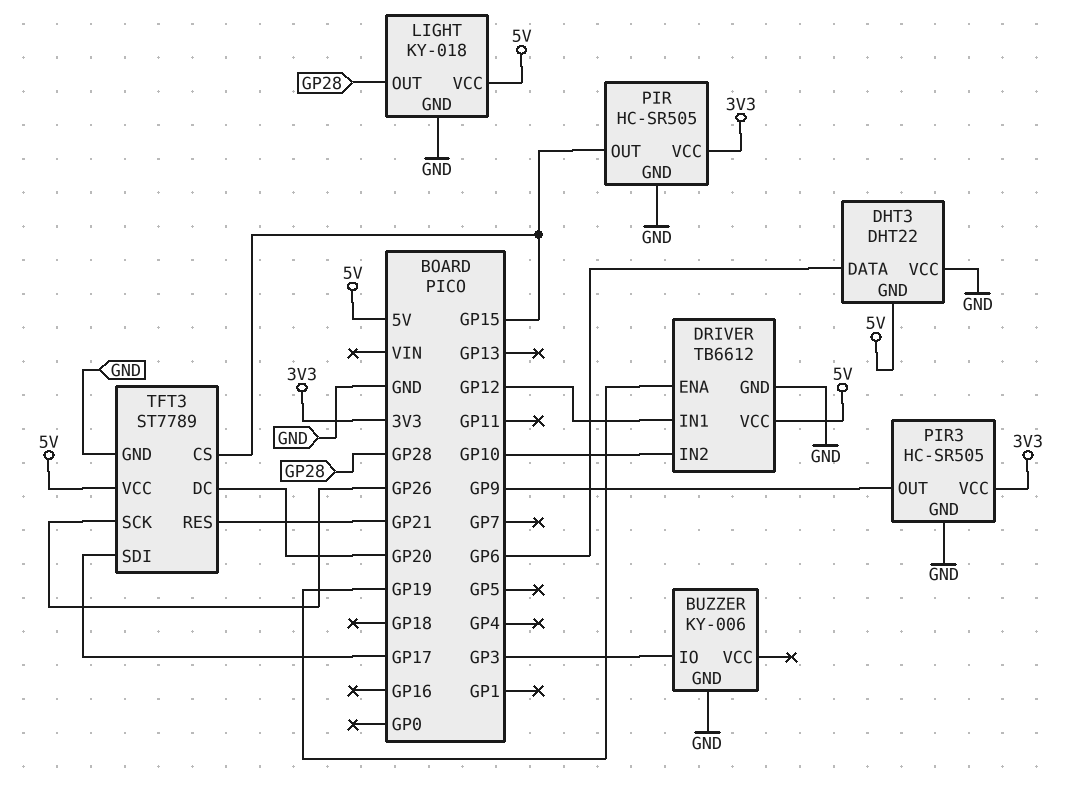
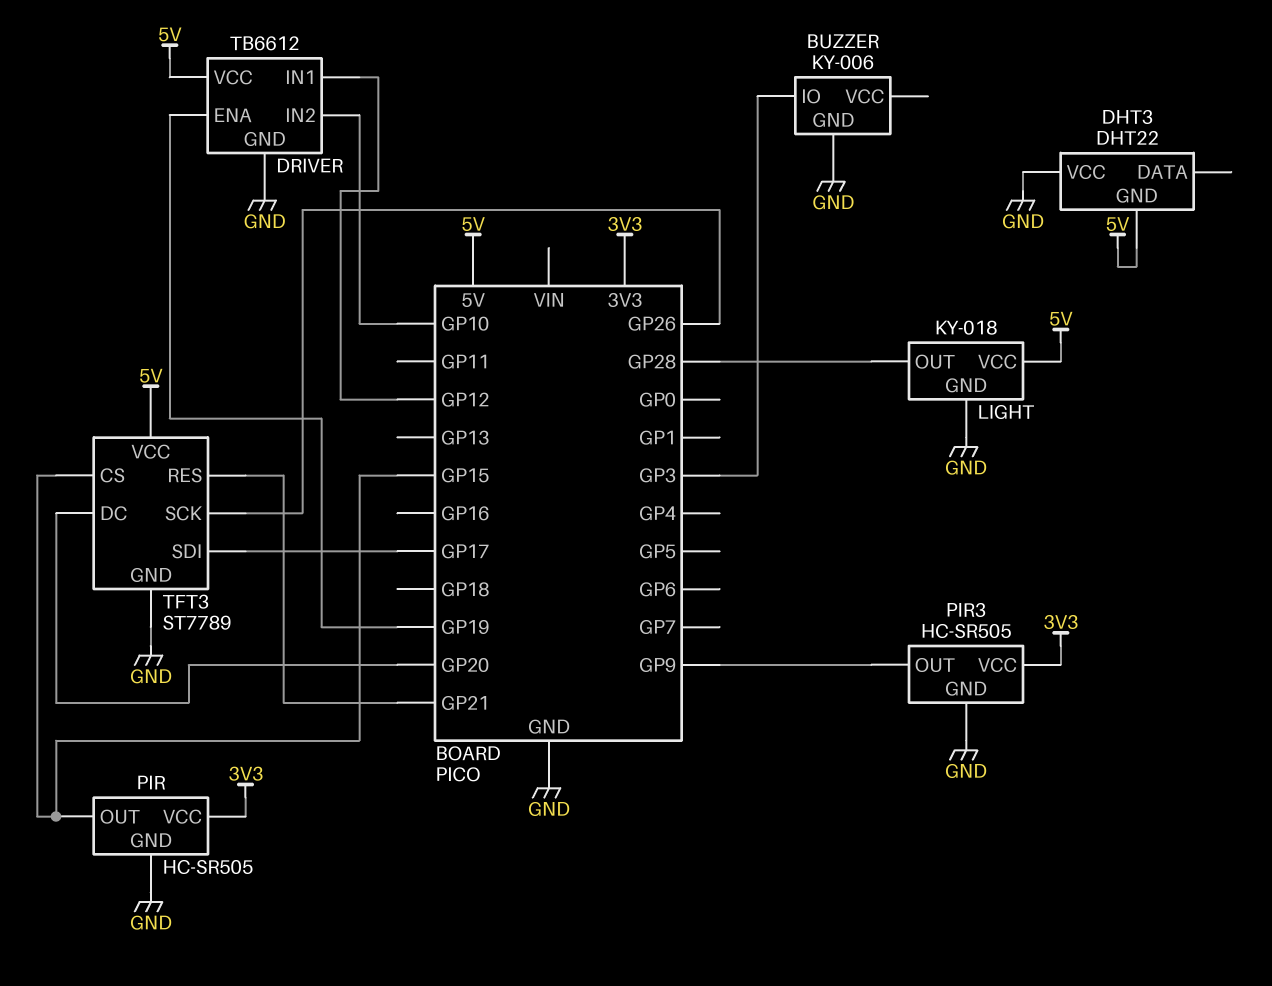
DHT3 pin DATA: GP6 -> none

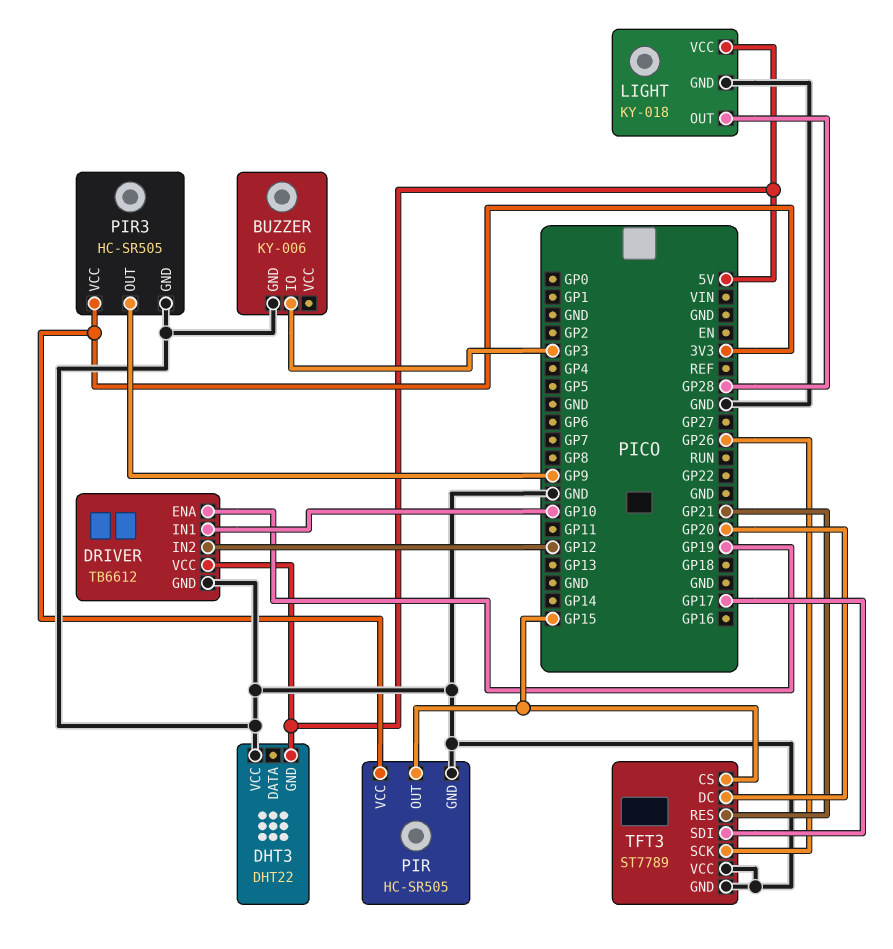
DRIVER pin IN1: GP12 -> GP10
DRIVER pin IN2: GP10 -> GP12
TFT3 pin VCC: 5V -> GND

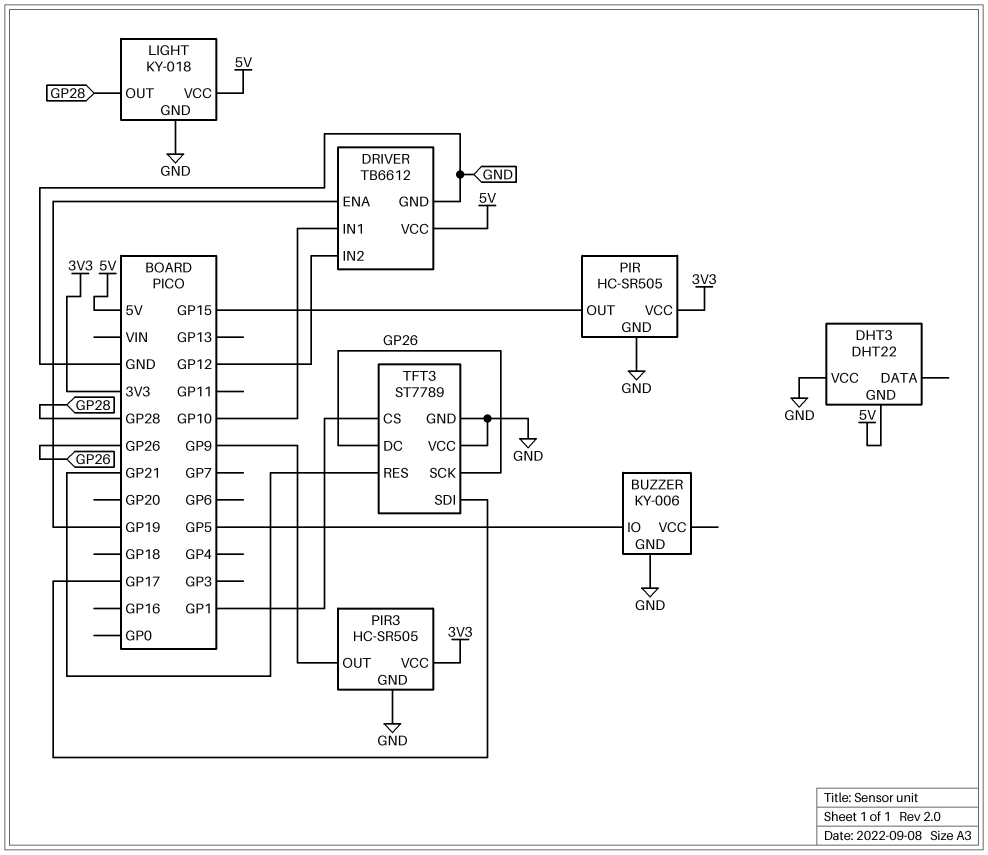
BUZZER pin IO: GP3 -> GP5
TFT3 pin CS: GP15 -> GP1
TFT3 pin DC: GP20 -> GP26

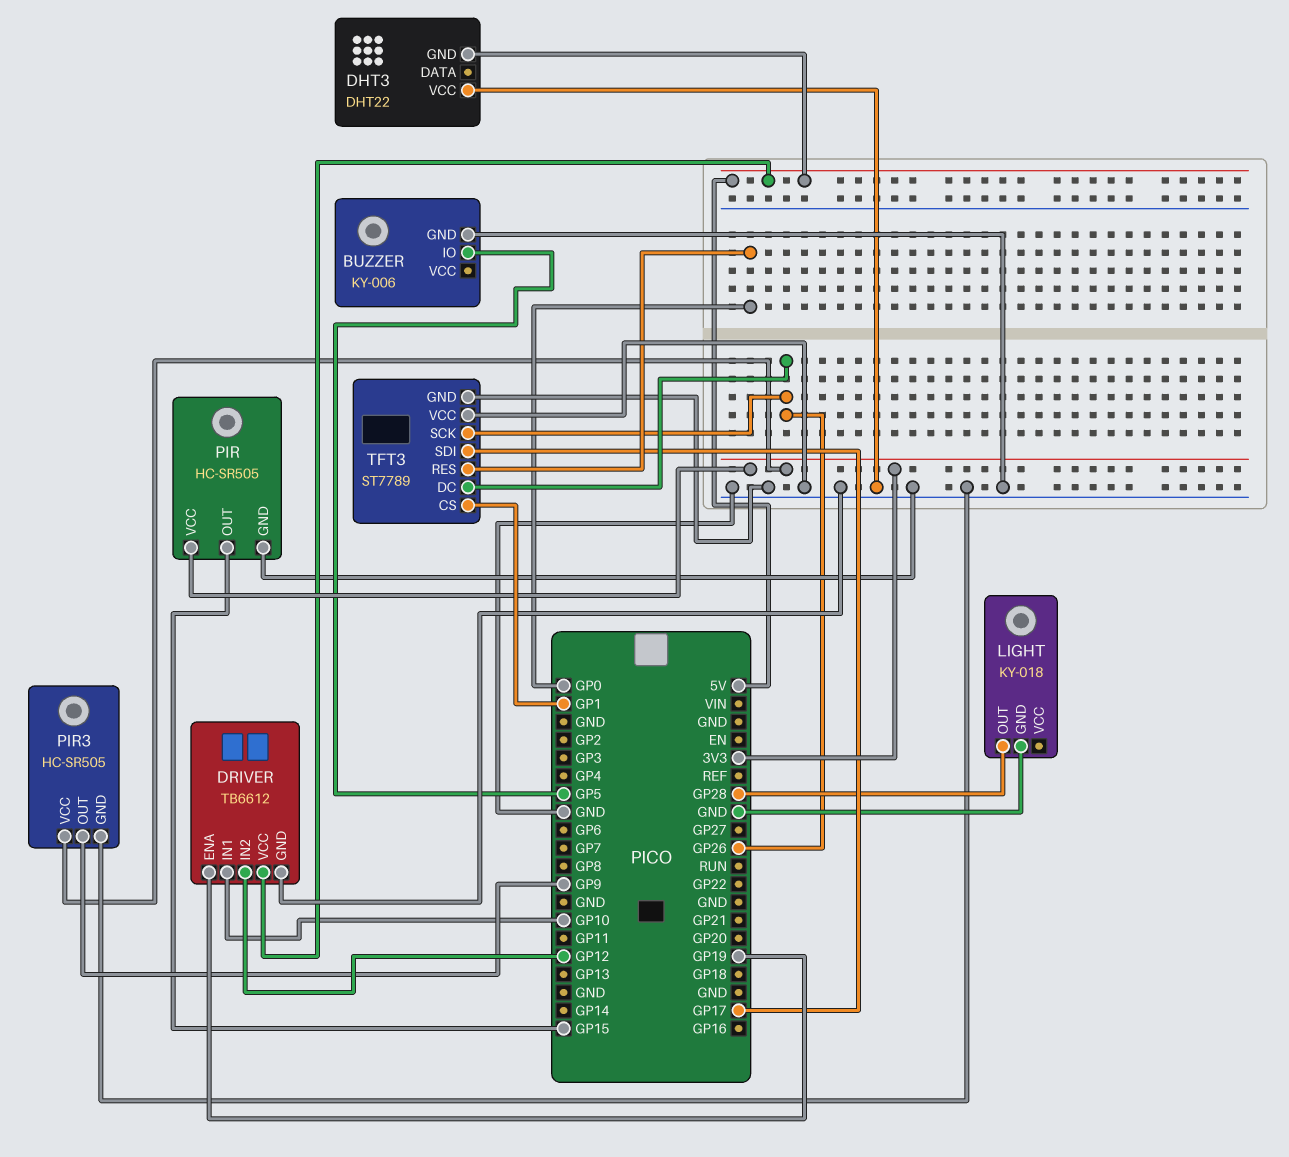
LIGHT pin VCC: 5V -> none
TFT3 pin RES: GP21 -> GP0

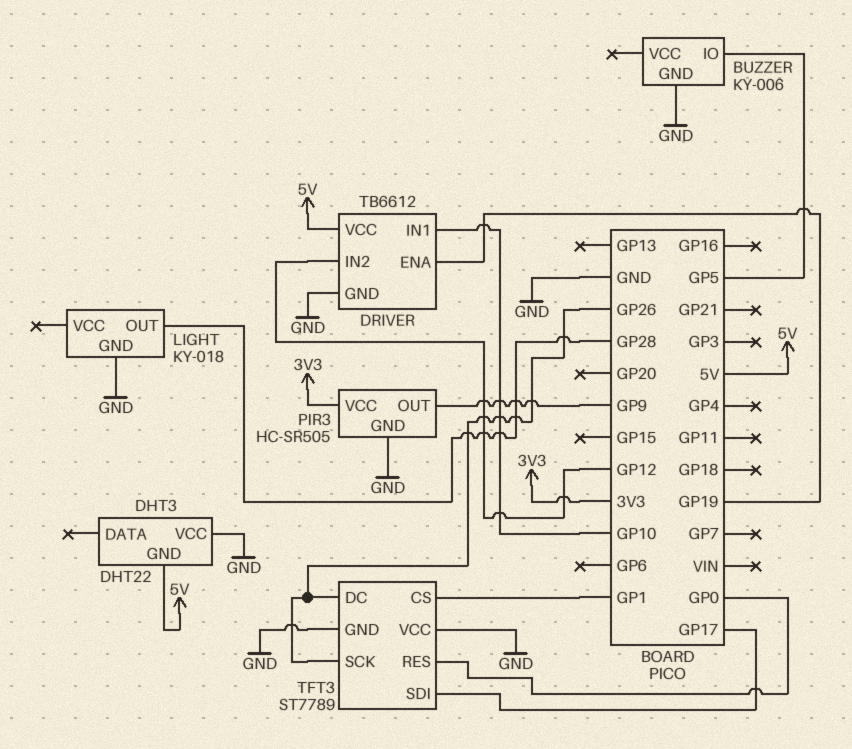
PIR: HC-SR505 -> none
PIR pin GND: GND -> none
PIR pin OUT: GP15 -> none
PIR pin VCC: 3V3 -> none

